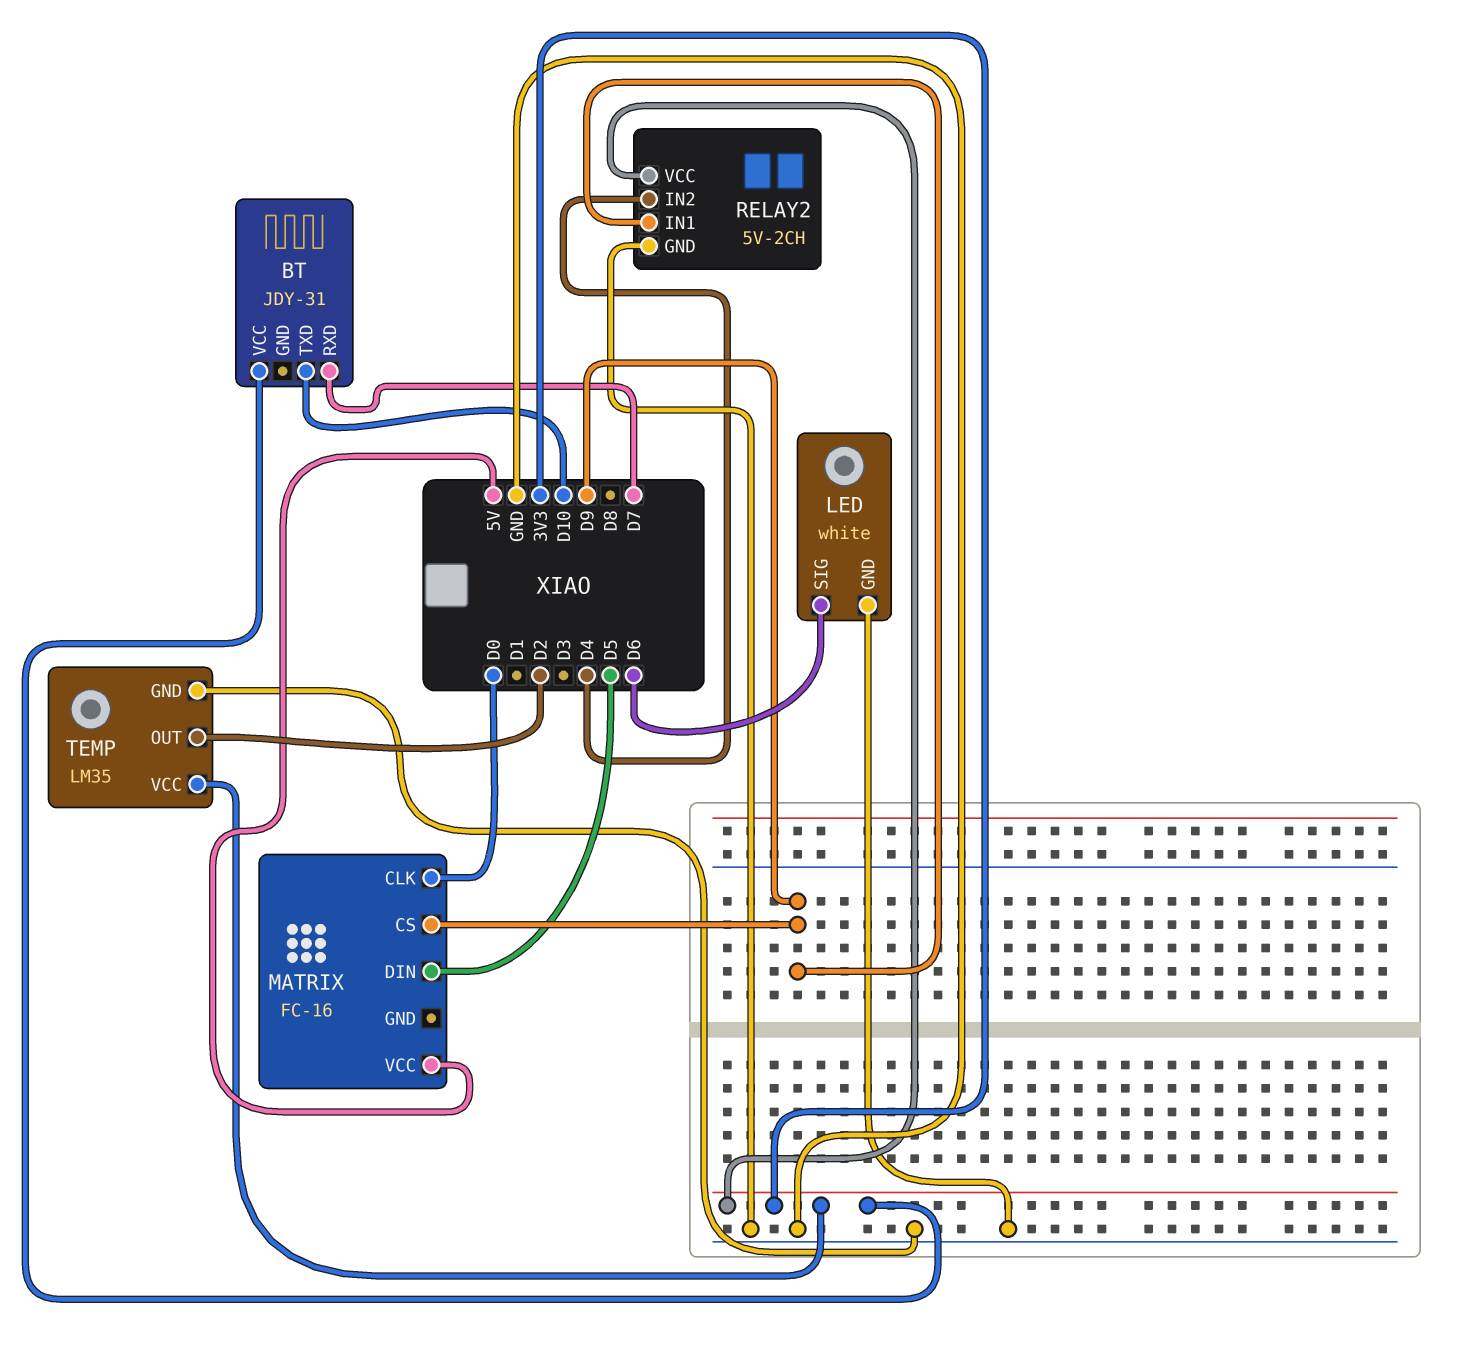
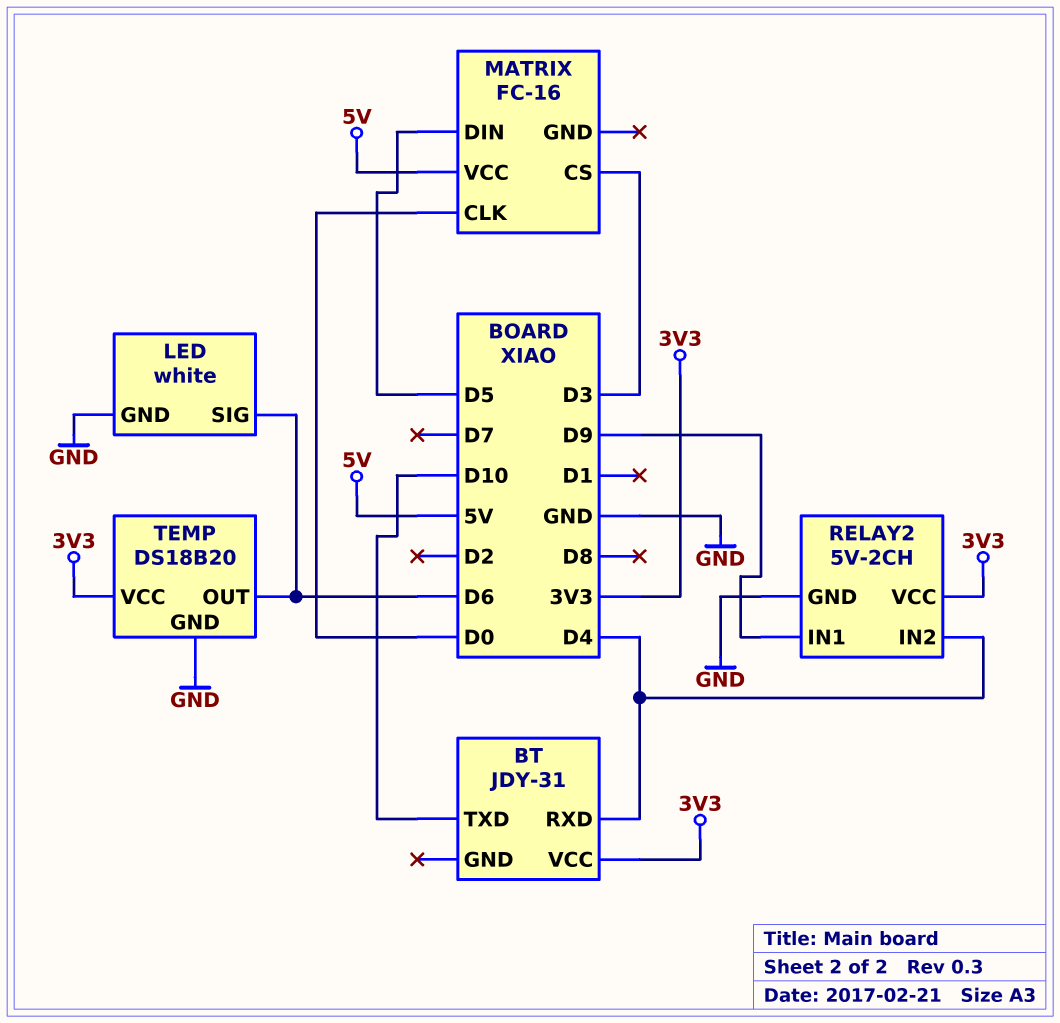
BT pin RXD: D7 -> D4
MATRIX pin CS: D9 -> D3
TEMP: LM35 -> DS18B20
TEMP pin OUT: D2 -> D6

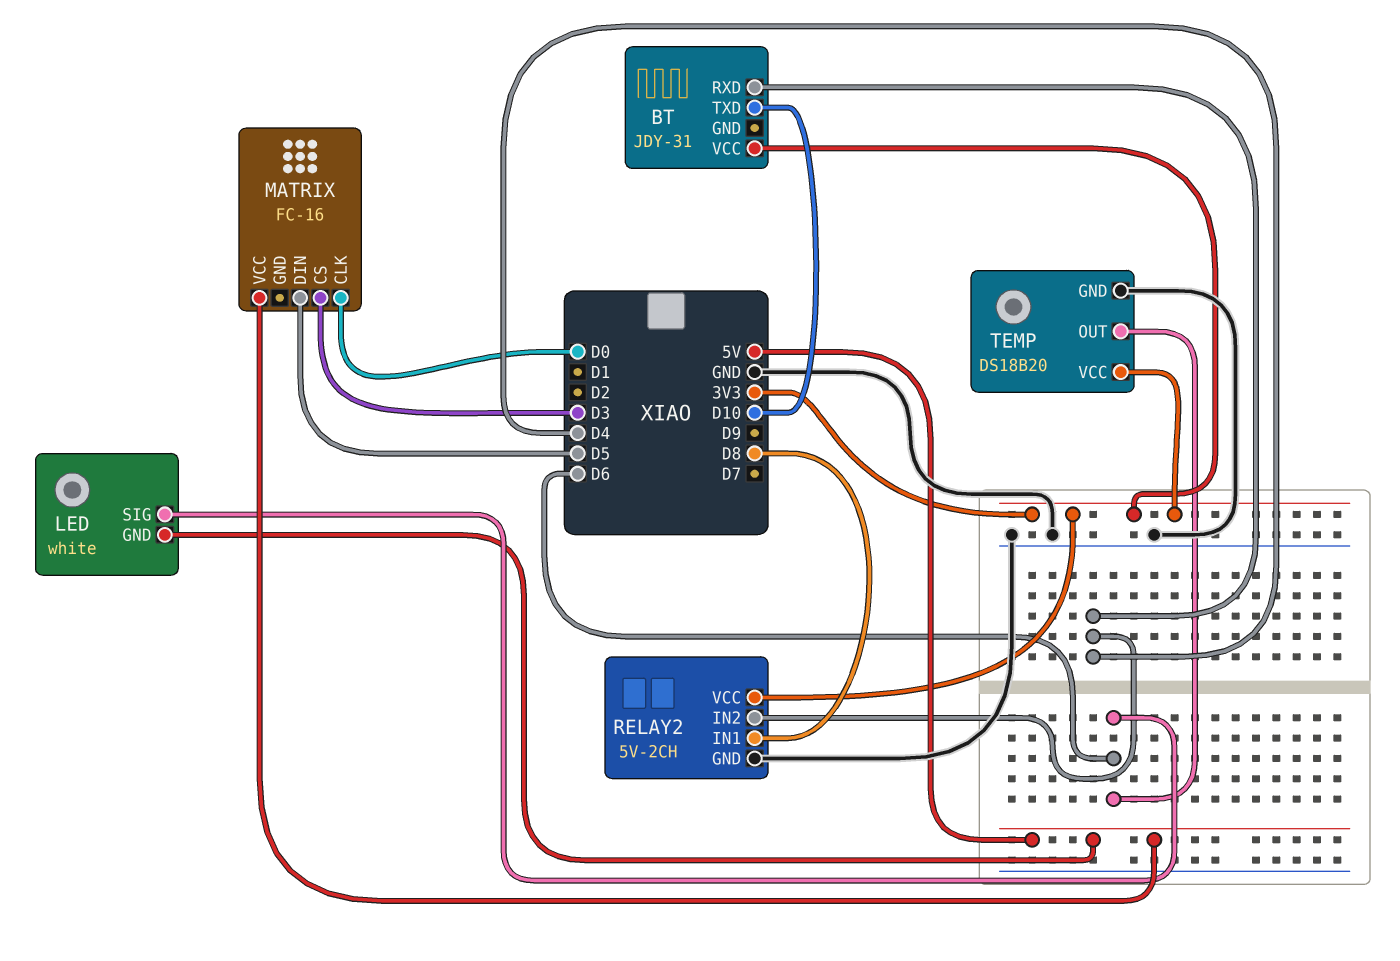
LED pin GND: GND -> 5V
RELAY2 pin IN1: D9 -> D8

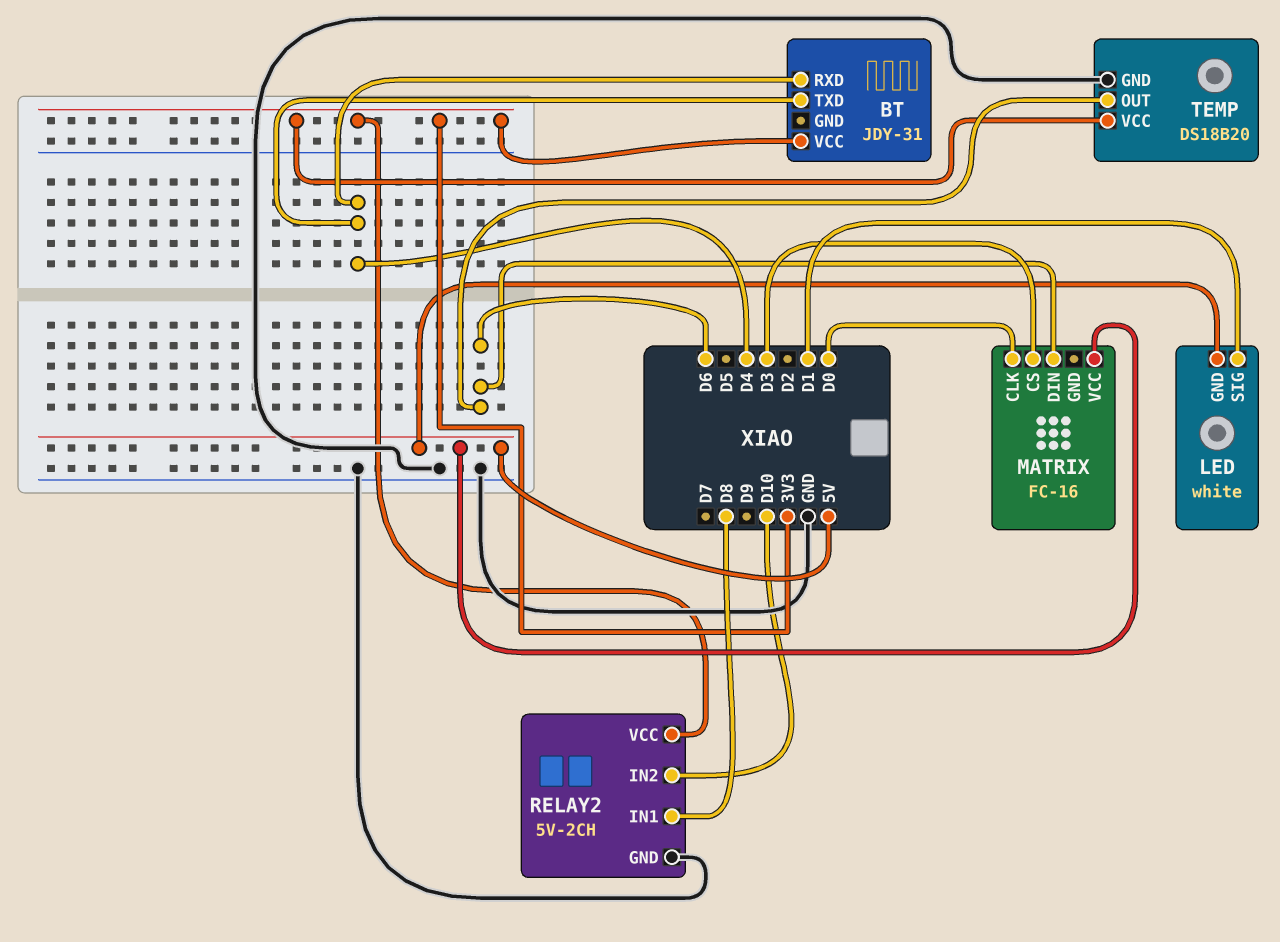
BT pin TXD: D10 -> D4
LED pin SIG: D6 -> D1
MATRIX pin DIN: D5 -> D6
RELAY2 pin IN2: D4 -> D10

